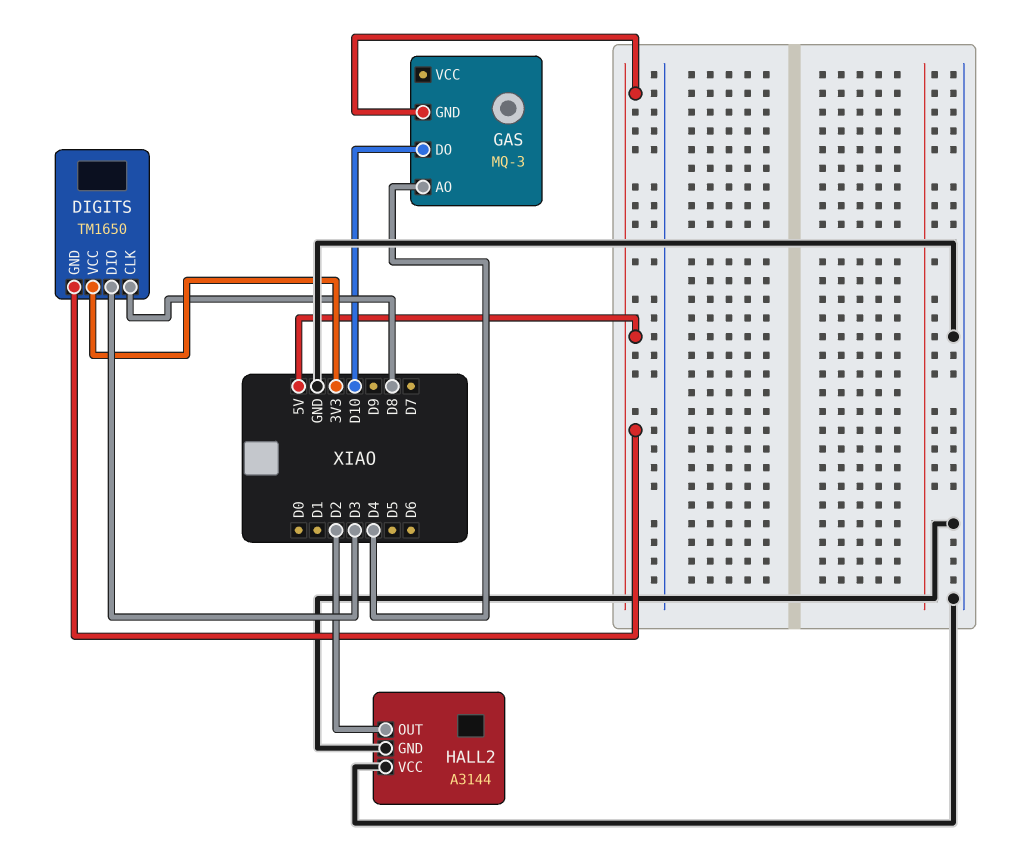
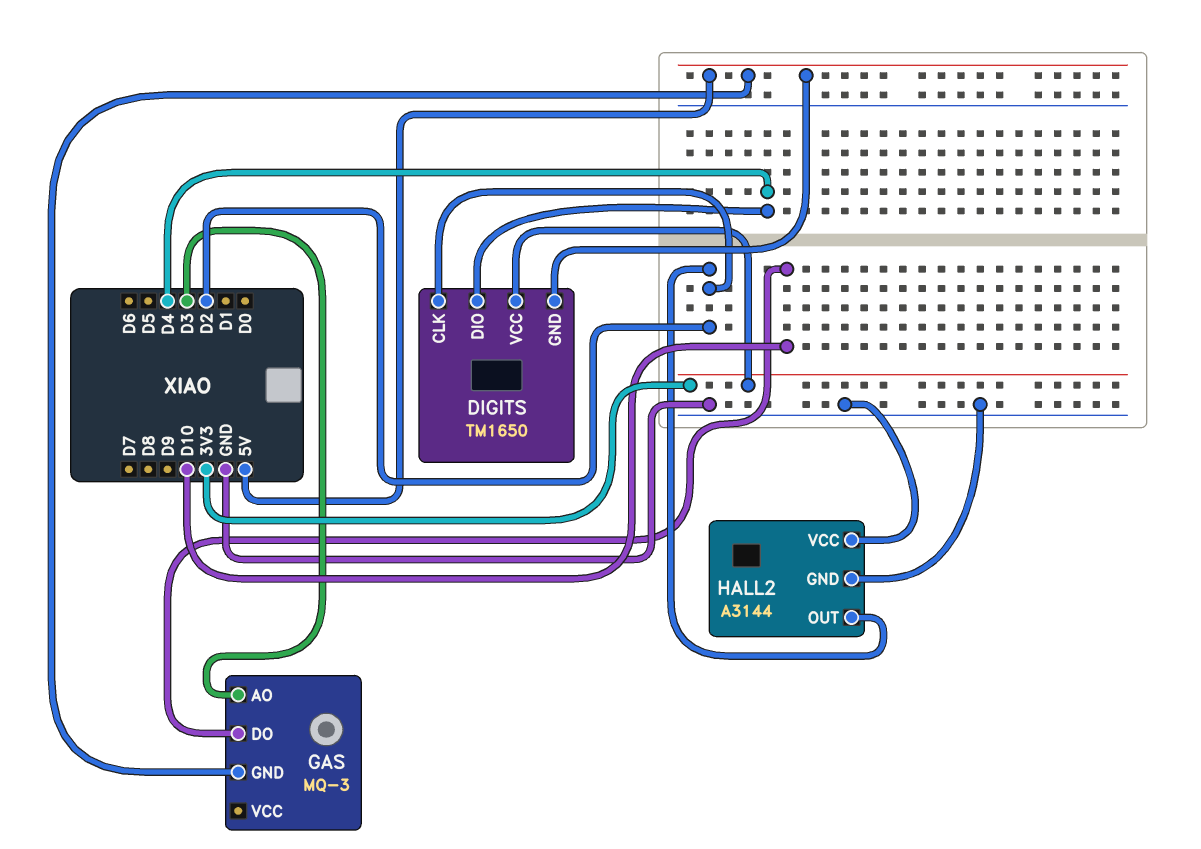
DIGITS pin CLK: D8 -> D2
DIGITS pin DIO: D3 -> D4
GAS pin AO: D4 -> D3

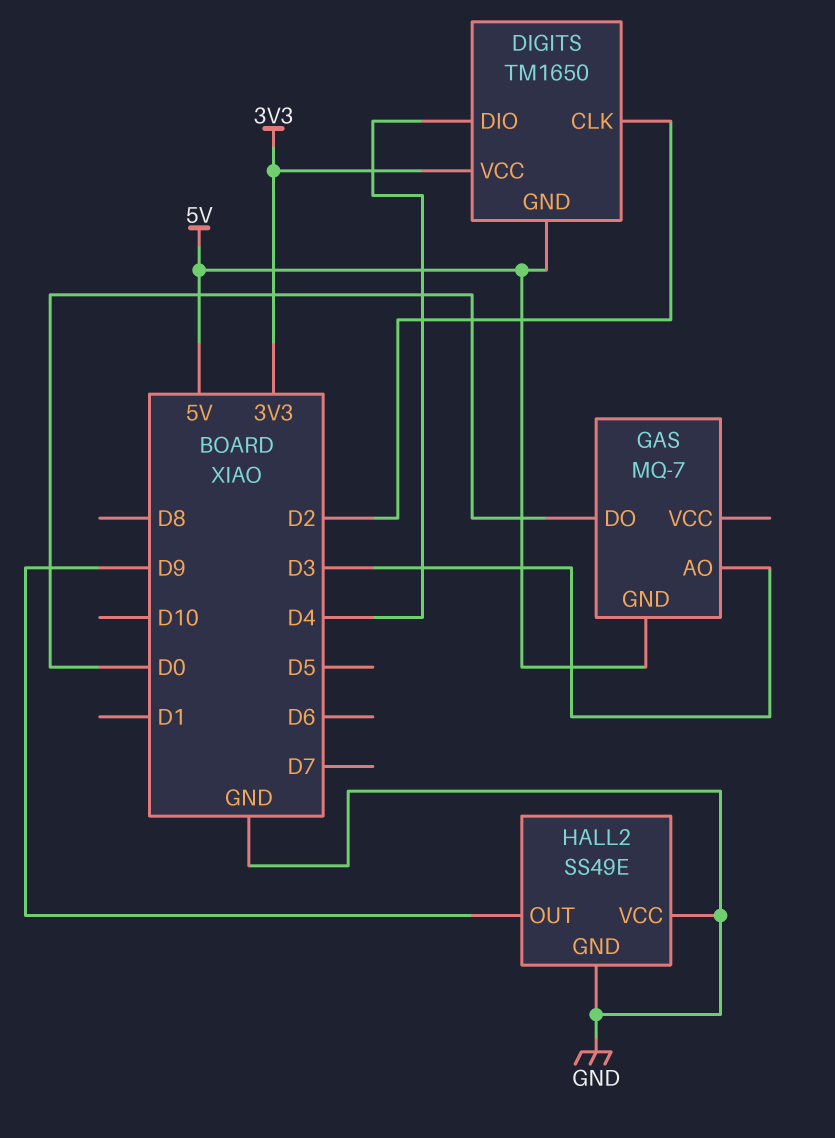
GAS: MQ-3 -> MQ-7
GAS pin DO: D10 -> D0
HALL2: A3144 -> SS49E
HALL2 pin OUT: D2 -> D9

